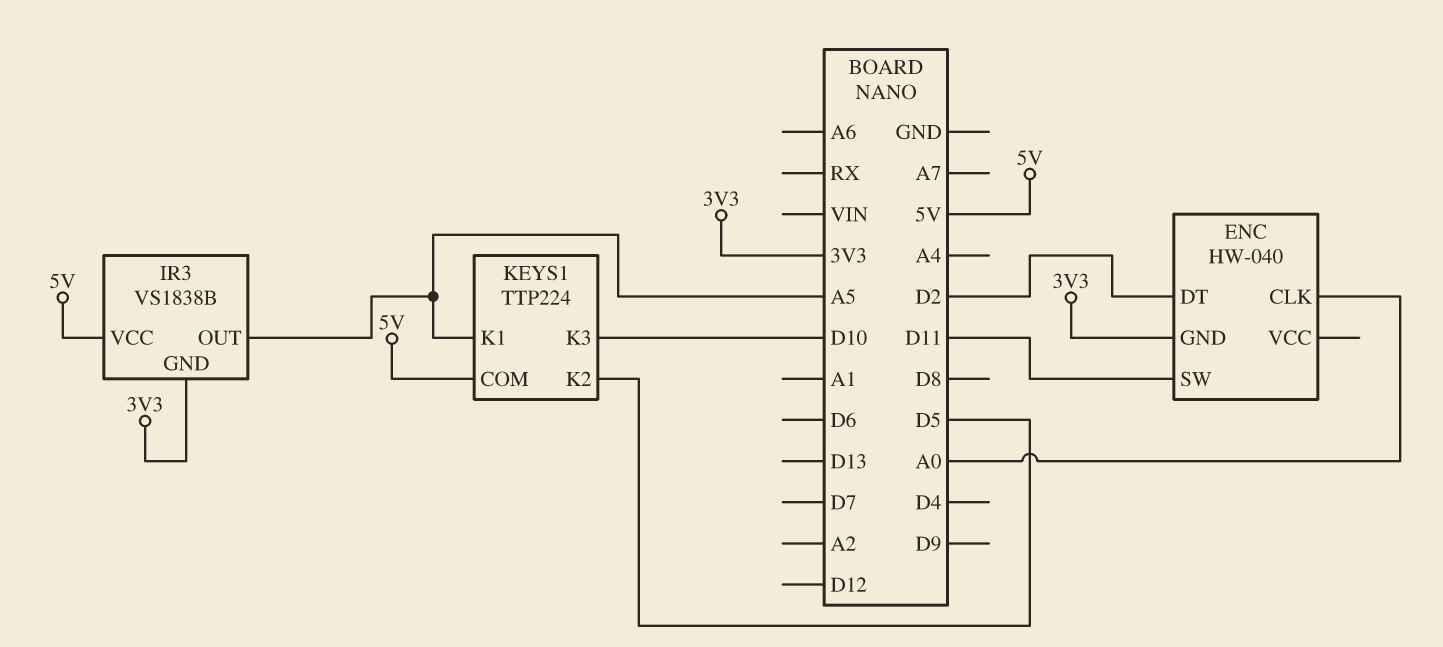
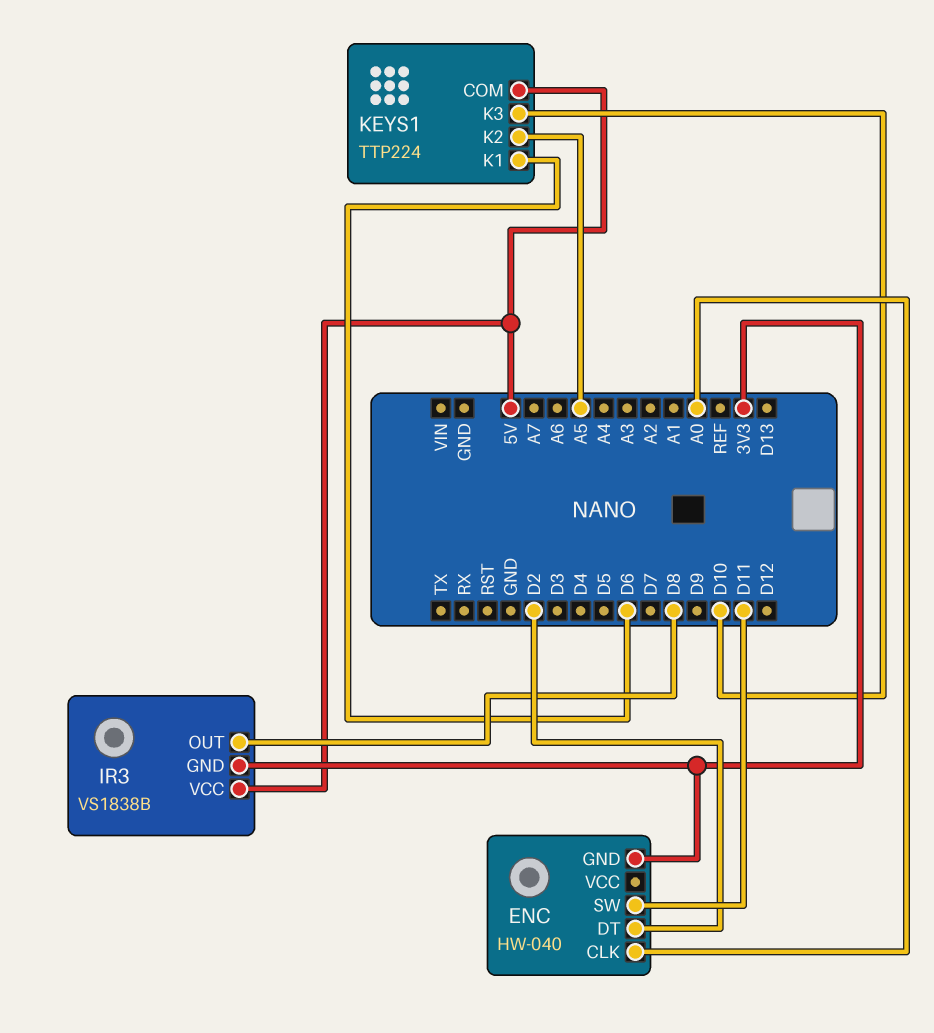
IR3 pin OUT: A5 -> D8
KEYS1 pin K1: A5 -> D6
KEYS1 pin K2: D5 -> A5

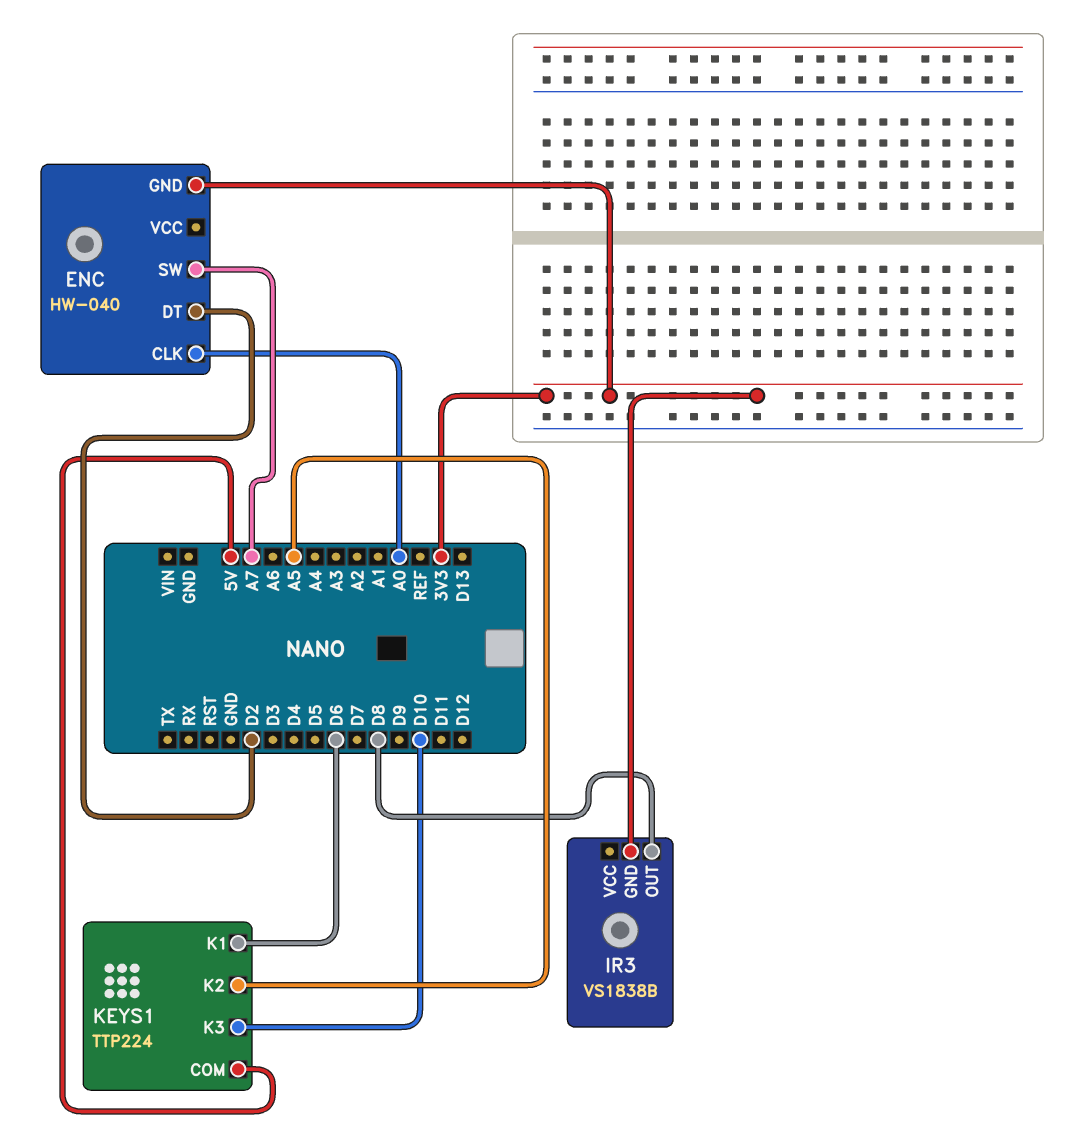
ENC pin SW: D11 -> A7
IR3 pin VCC: 5V -> none

